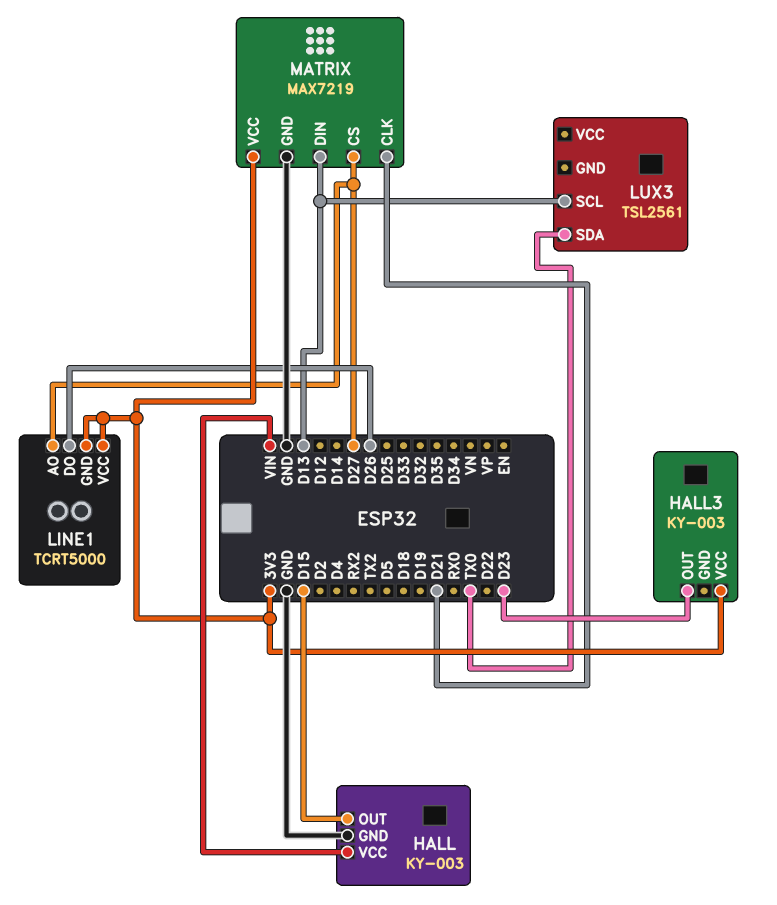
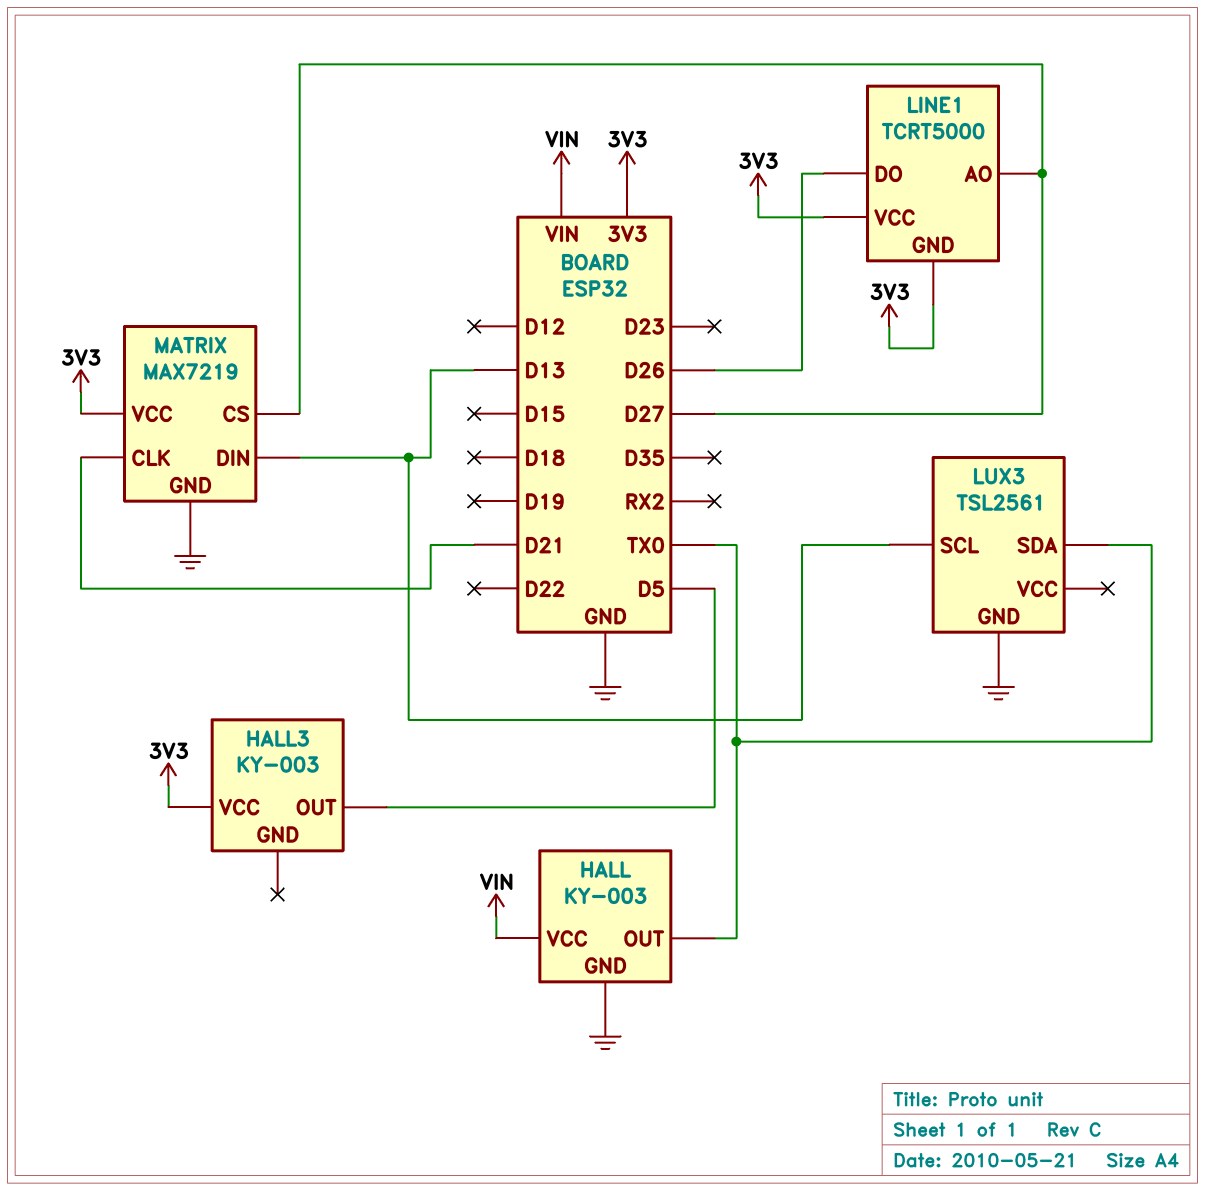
HALL pin OUT: D15 -> TX0
HALL3 pin OUT: D23 -> D5
LUX3 pin GND: none -> GND

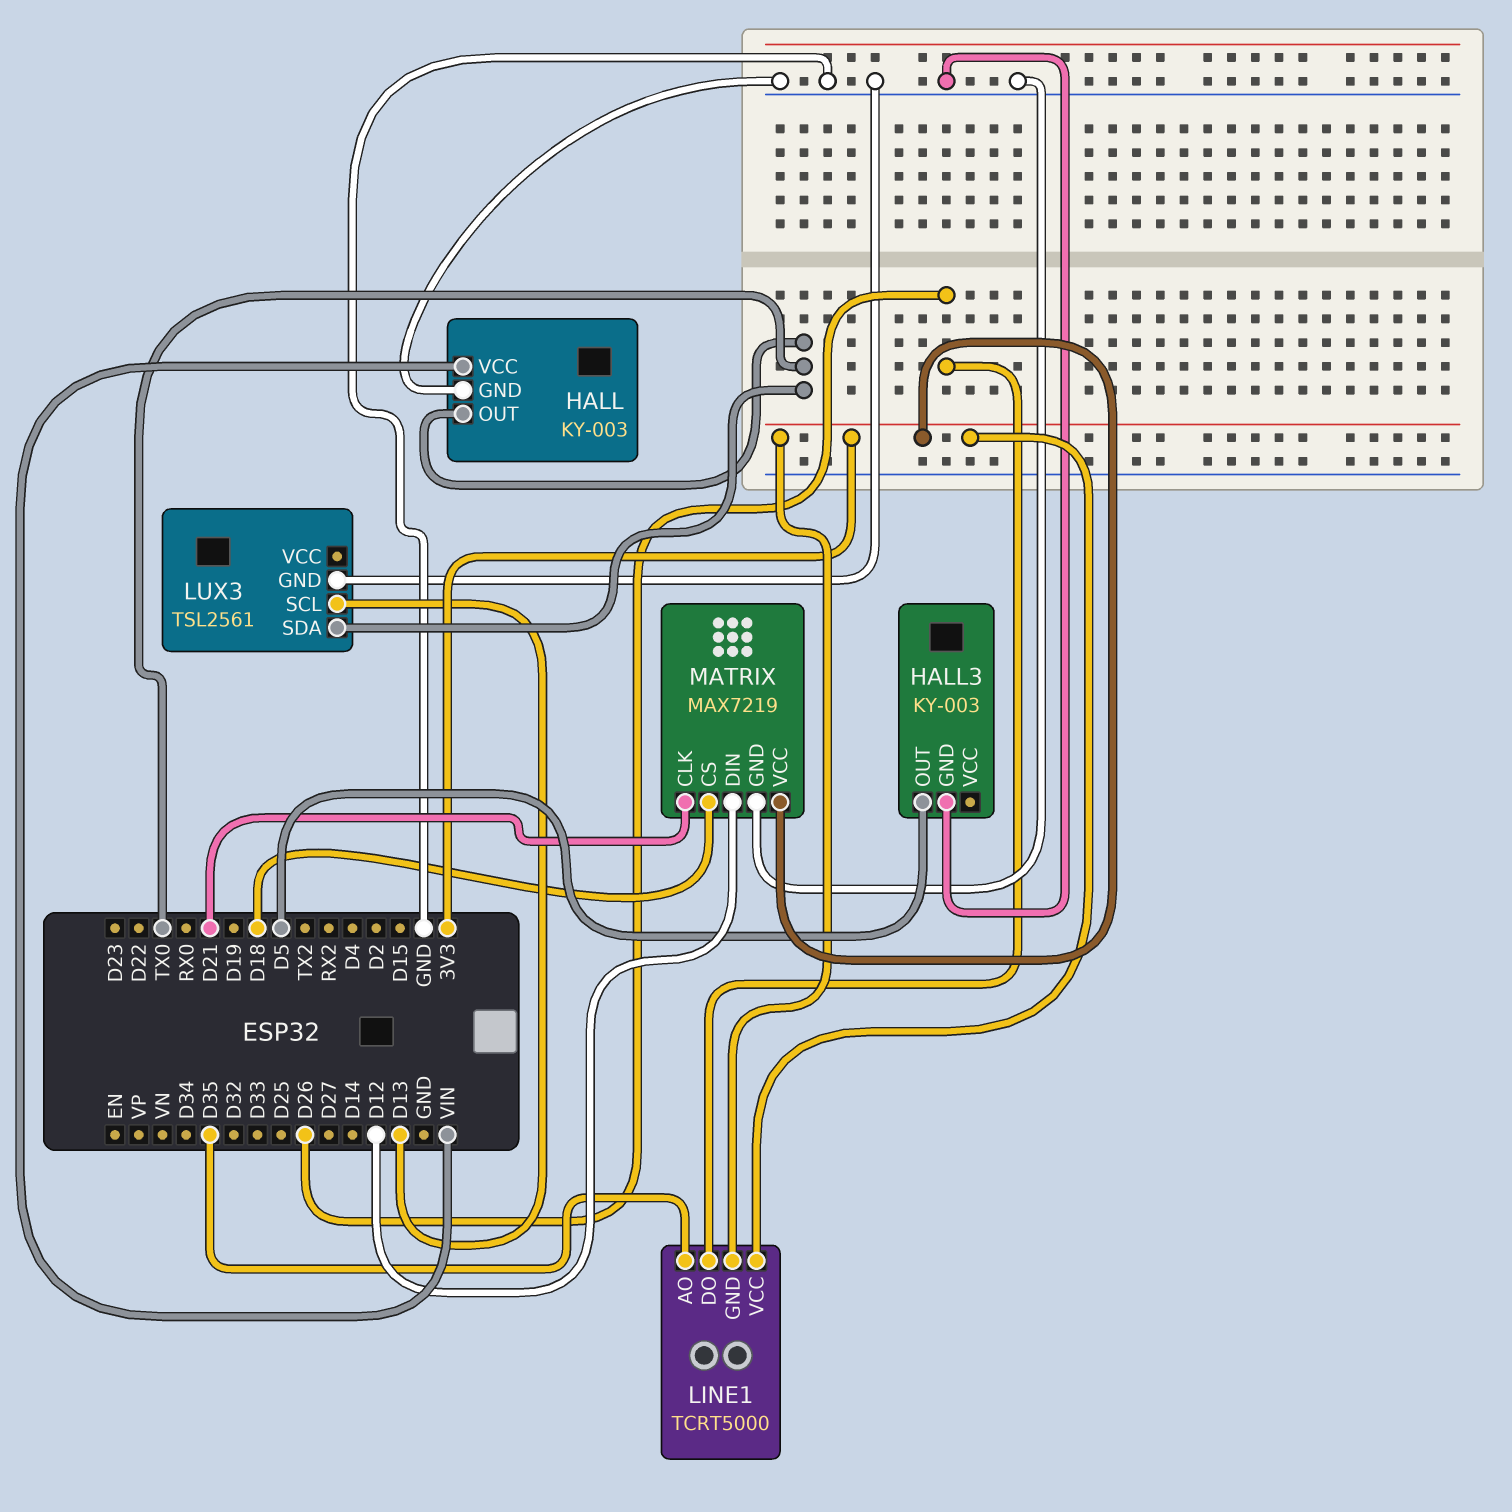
HALL3 pin GND: none -> GND
HALL3 pin VCC: 3V3 -> none
LINE1 pin AO: D27 -> D35
MATRIX pin CS: D27 -> D18
MATRIX pin DIN: D13 -> D12

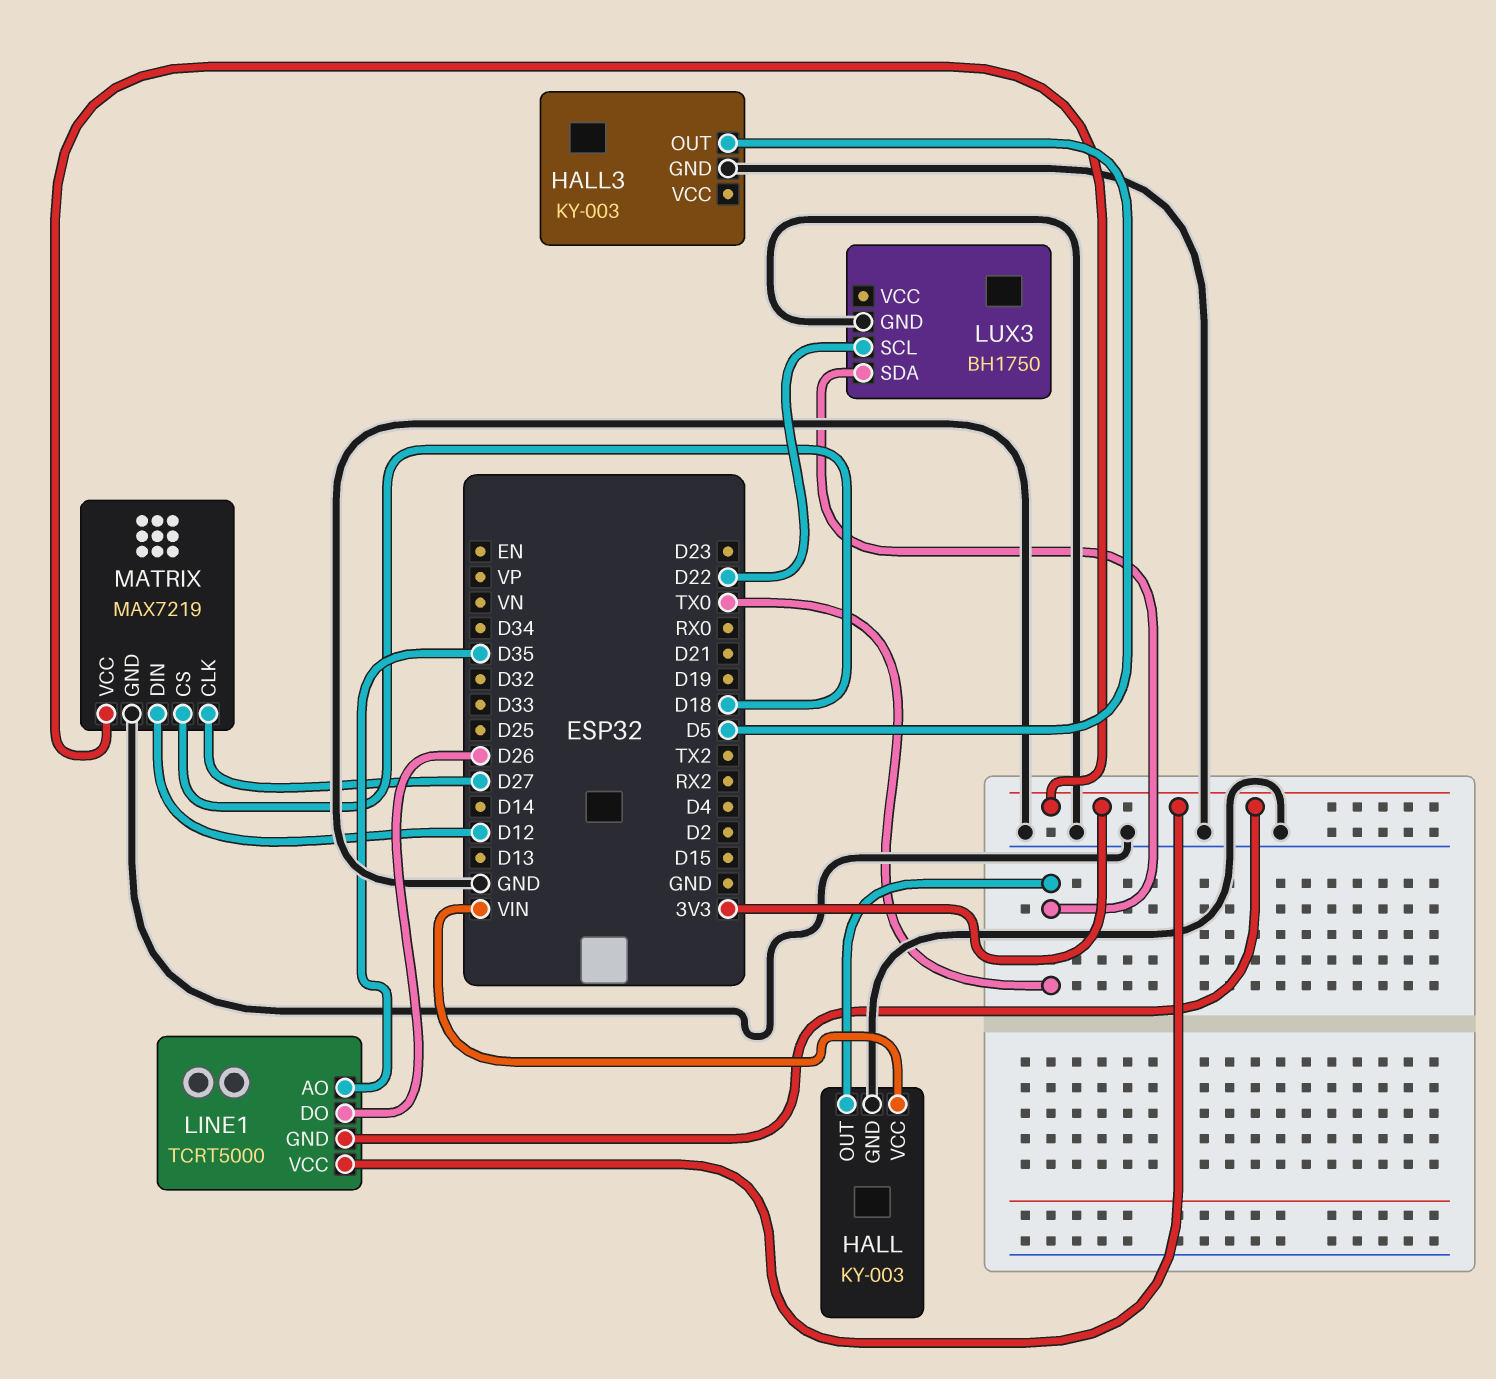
LUX3: TSL2561 -> BH1750
LUX3 pin SCL: D13 -> D22
MATRIX pin CLK: D21 -> D27

